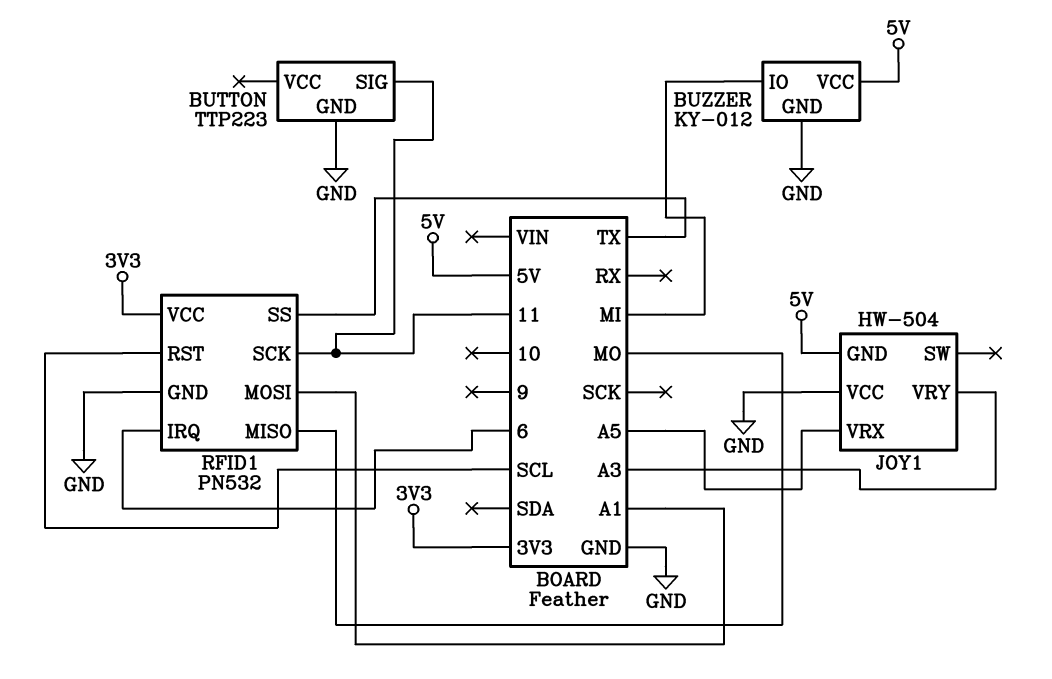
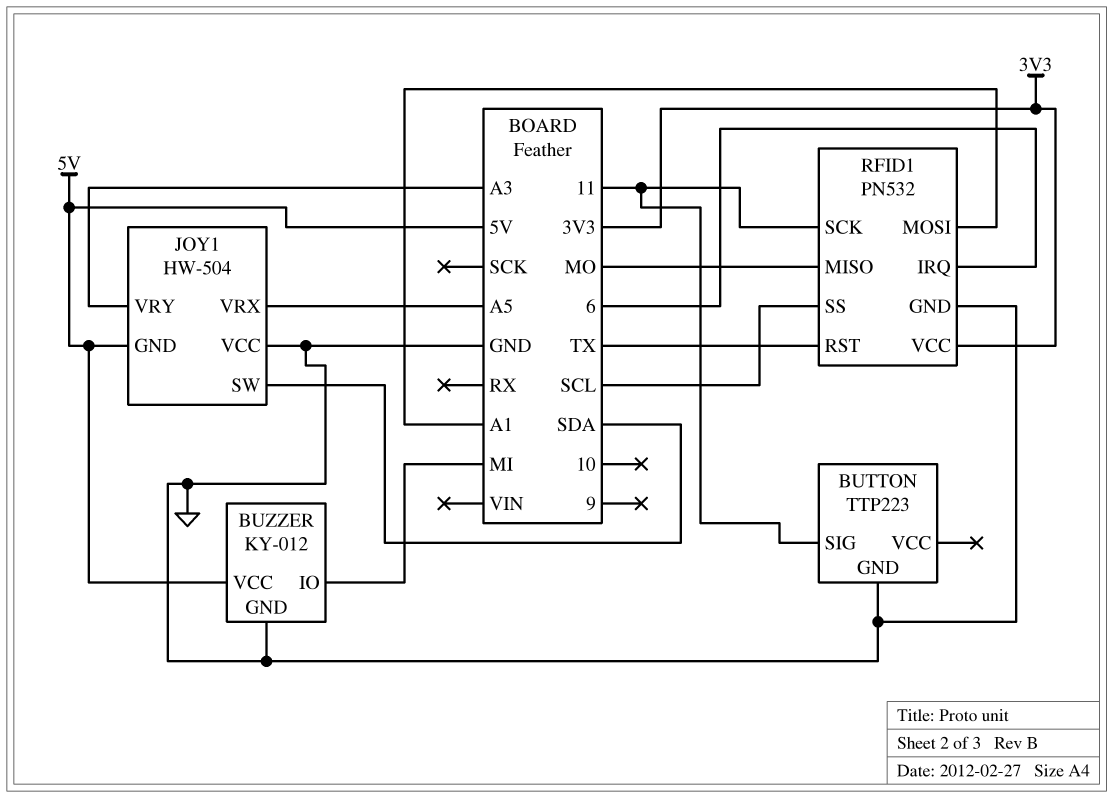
JOY1 pin SW: none -> SDA
RFID1 pin RST: SCL -> TX
RFID1 pin SS: TX -> SCL

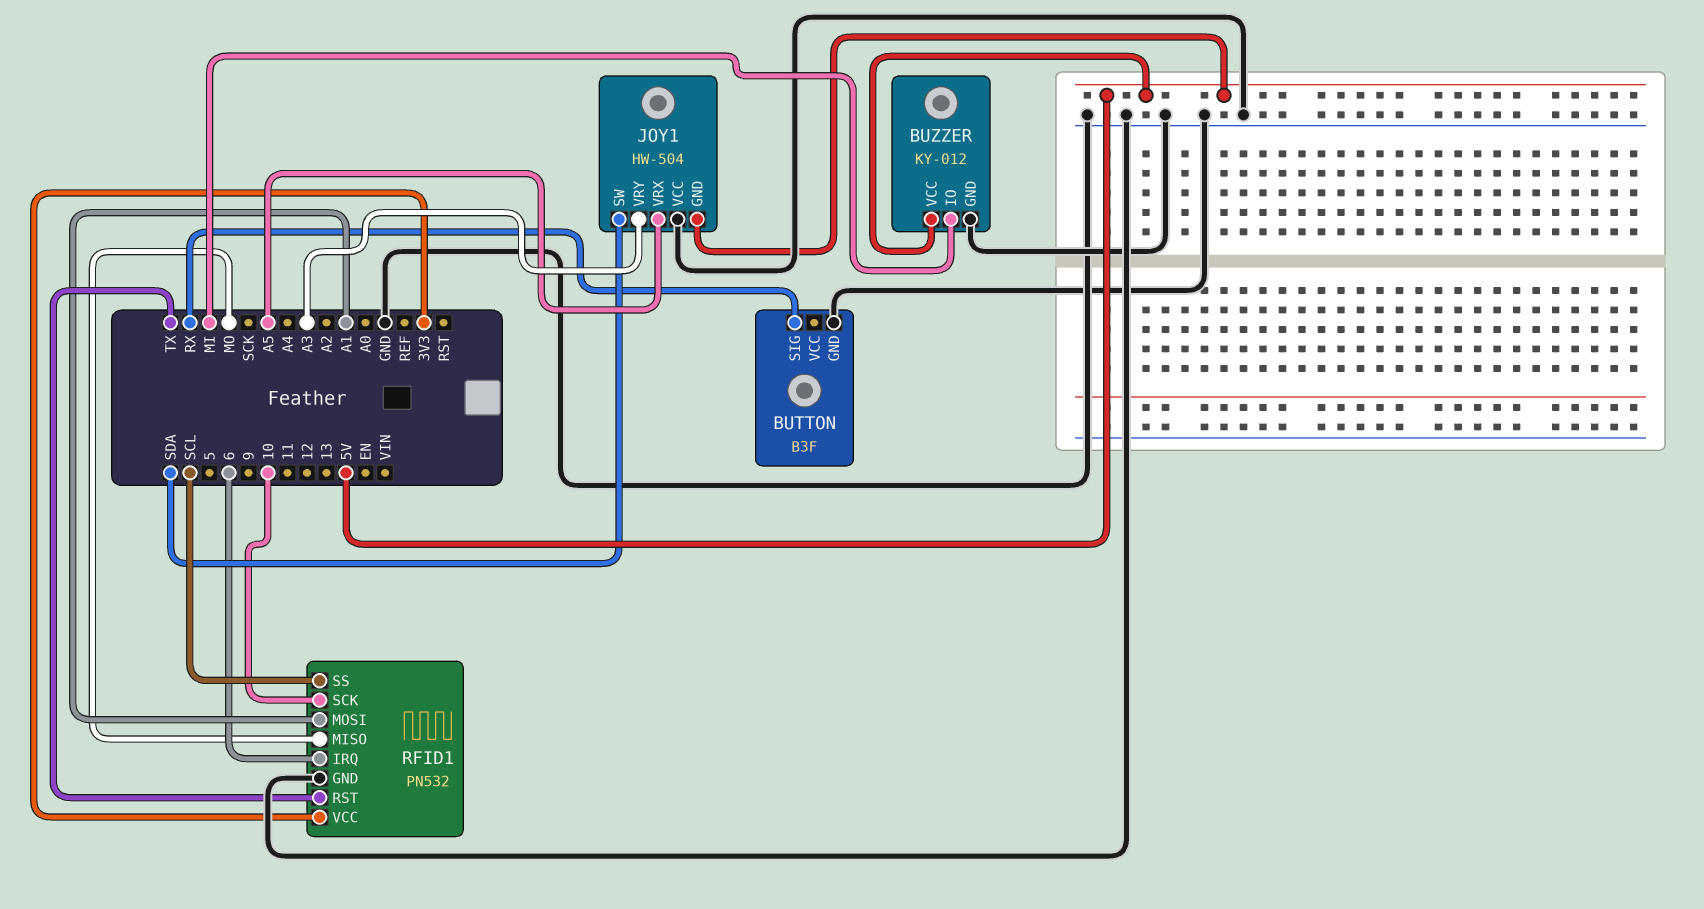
BUTTON: TTP223 -> B3F
BUTTON pin SIG: 11 -> RX
RFID1 pin SCK: 11 -> 10

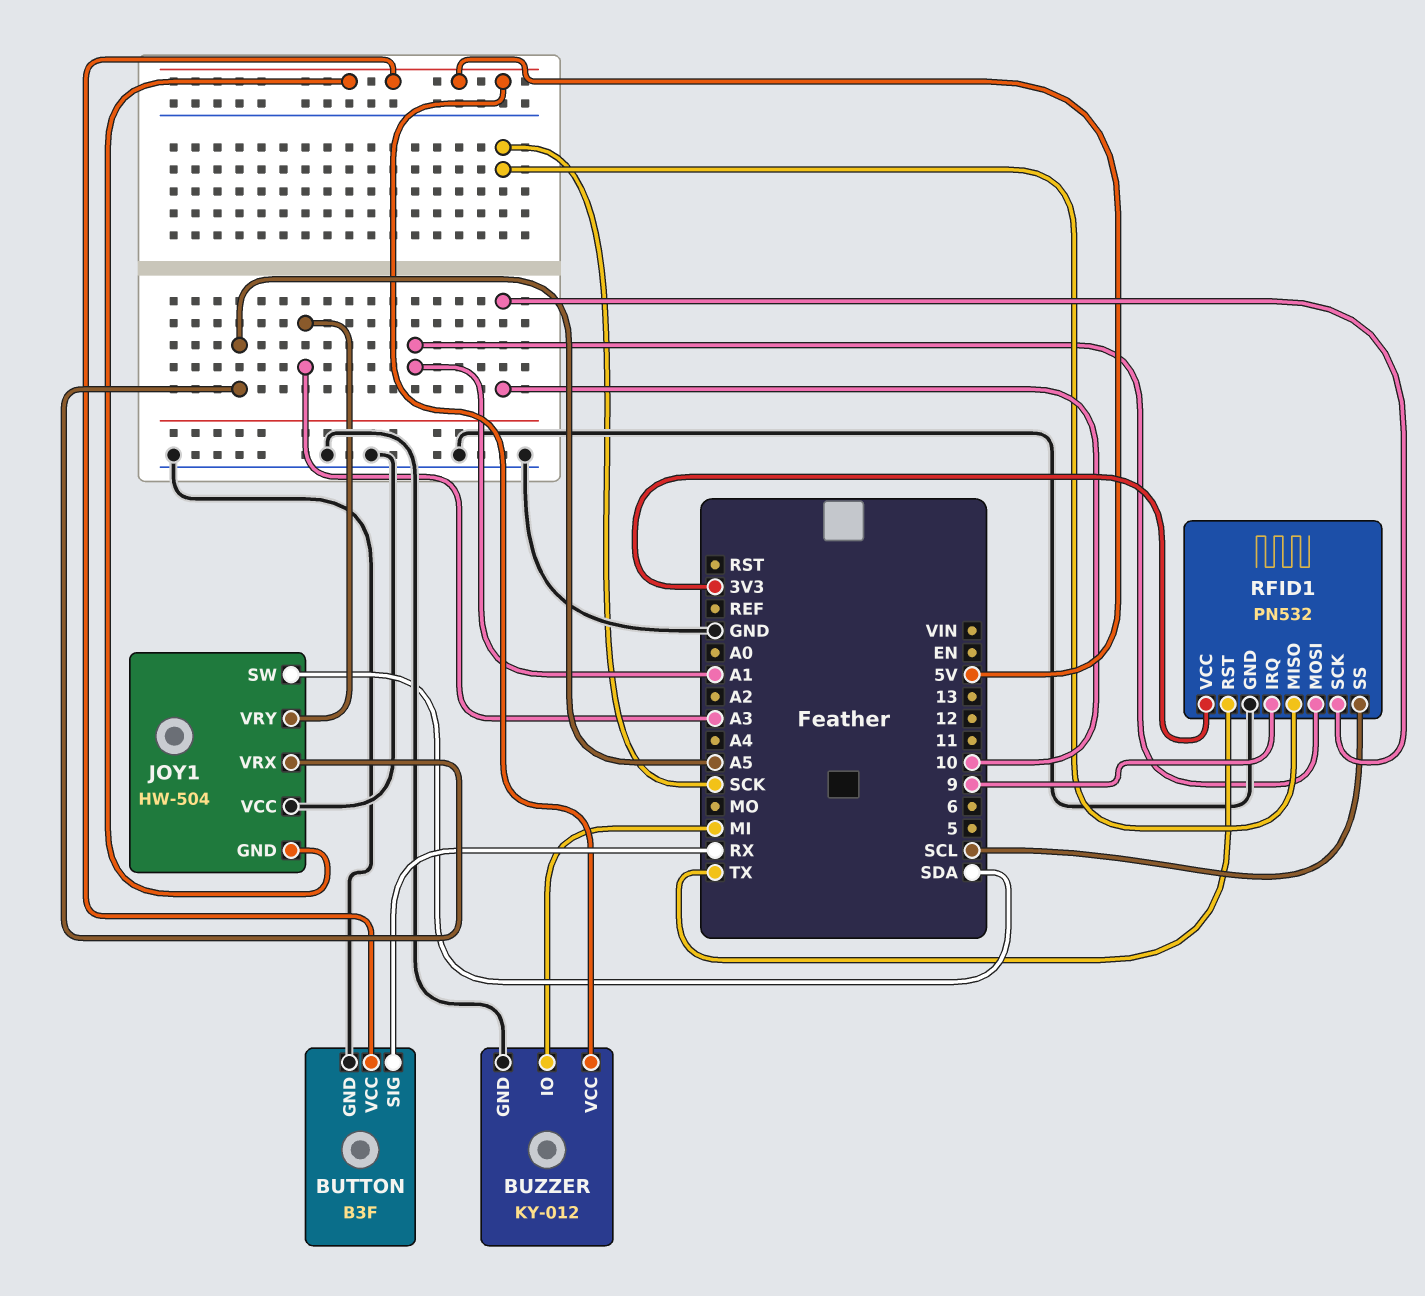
BUTTON pin VCC: none -> 5V
RFID1 pin IRQ: 6 -> 9
RFID1 pin MISO: MO -> SCK

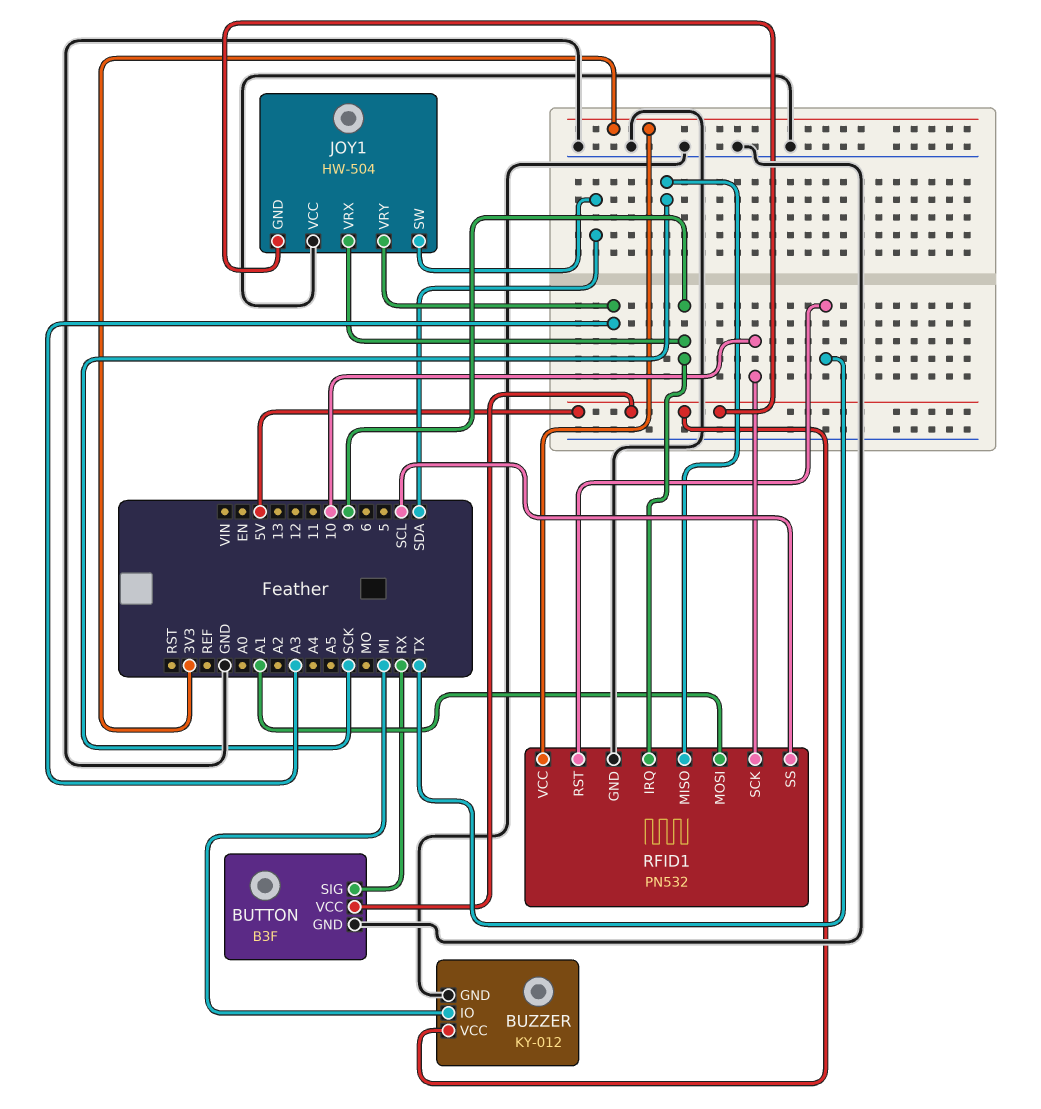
JOY1 pin VRX: A5 -> 9

